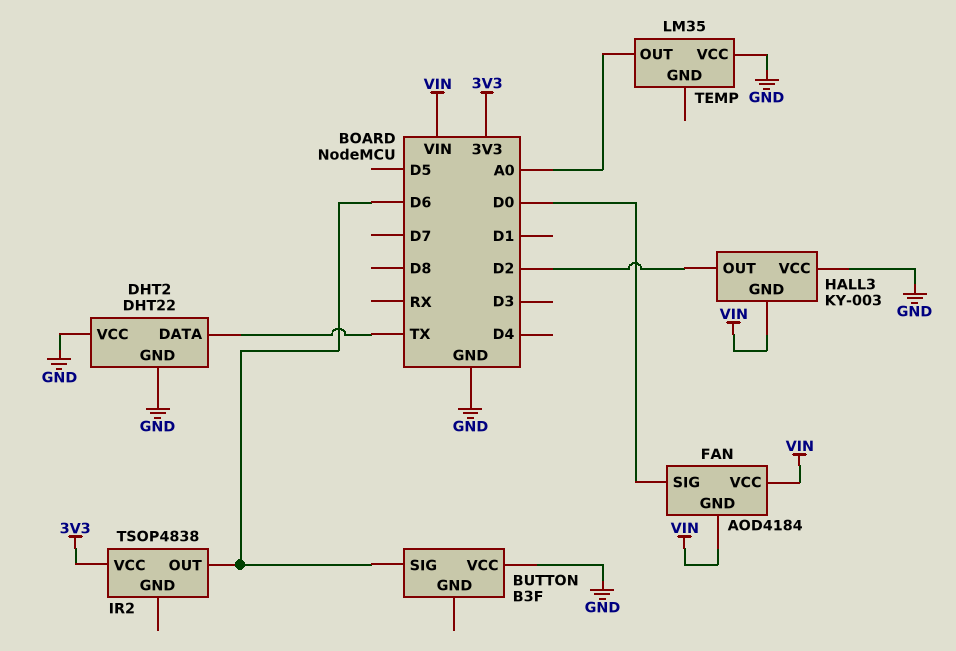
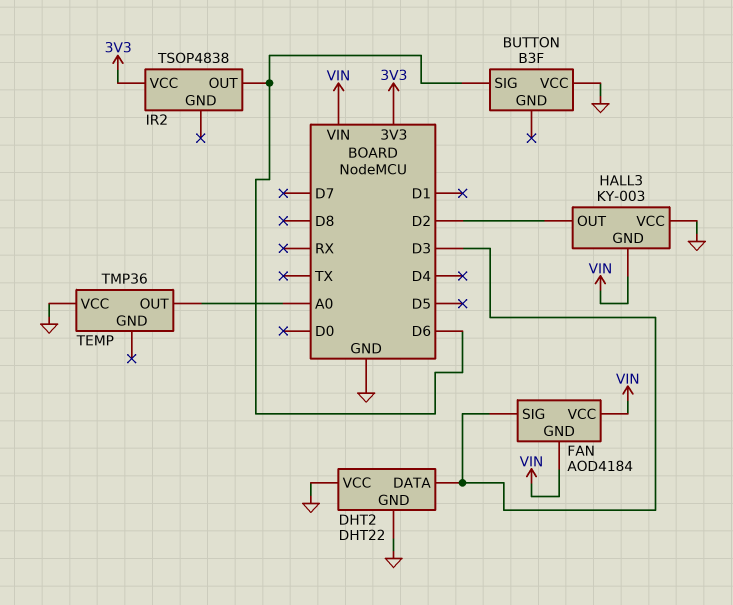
DHT2 pin DATA: TX -> D3
FAN pin SIG: D0 -> D3
TEMP: LM35 -> TMP36

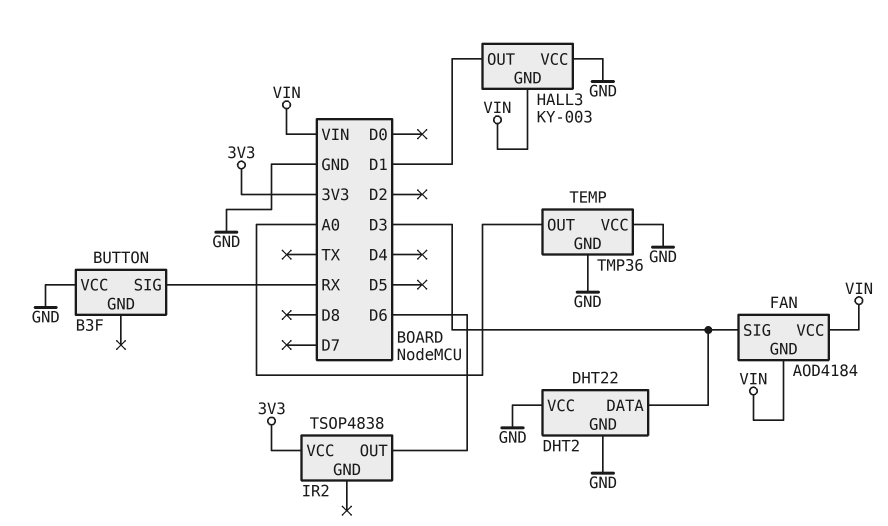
BUTTON pin SIG: D6 -> RX
HALL3 pin OUT: D2 -> D1
TEMP pin GND: none -> GND

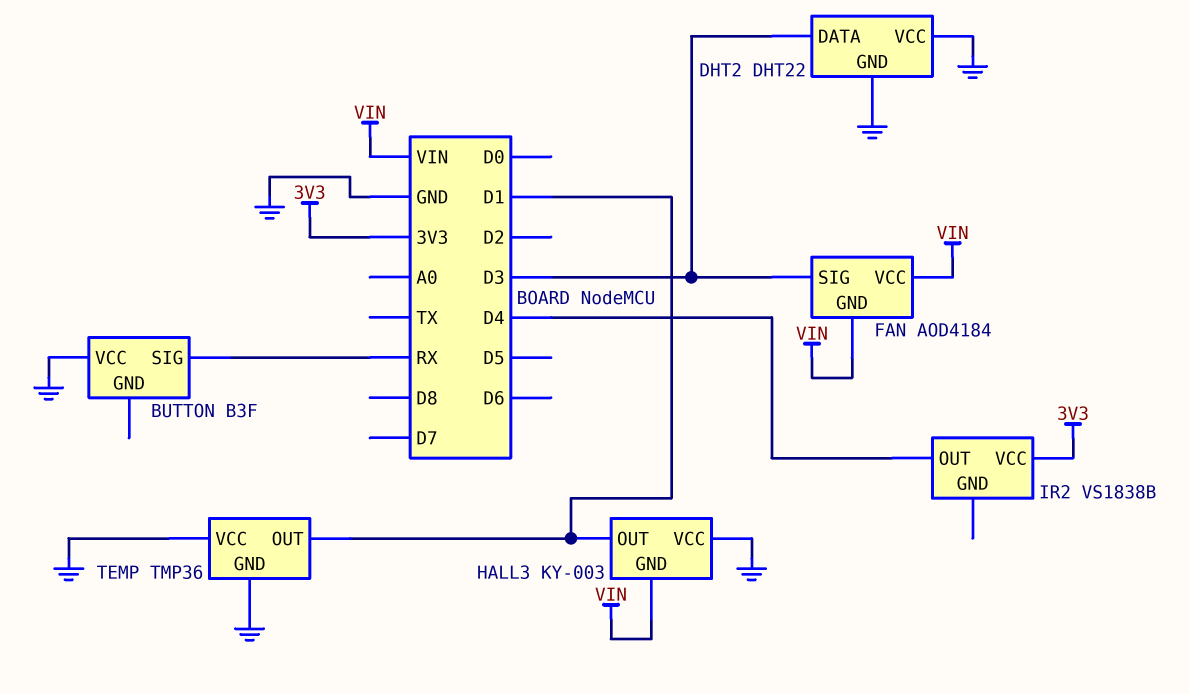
IR2: TSOP4838 -> VS1838B
IR2 pin OUT: D6 -> D4
TEMP pin OUT: A0 -> D1

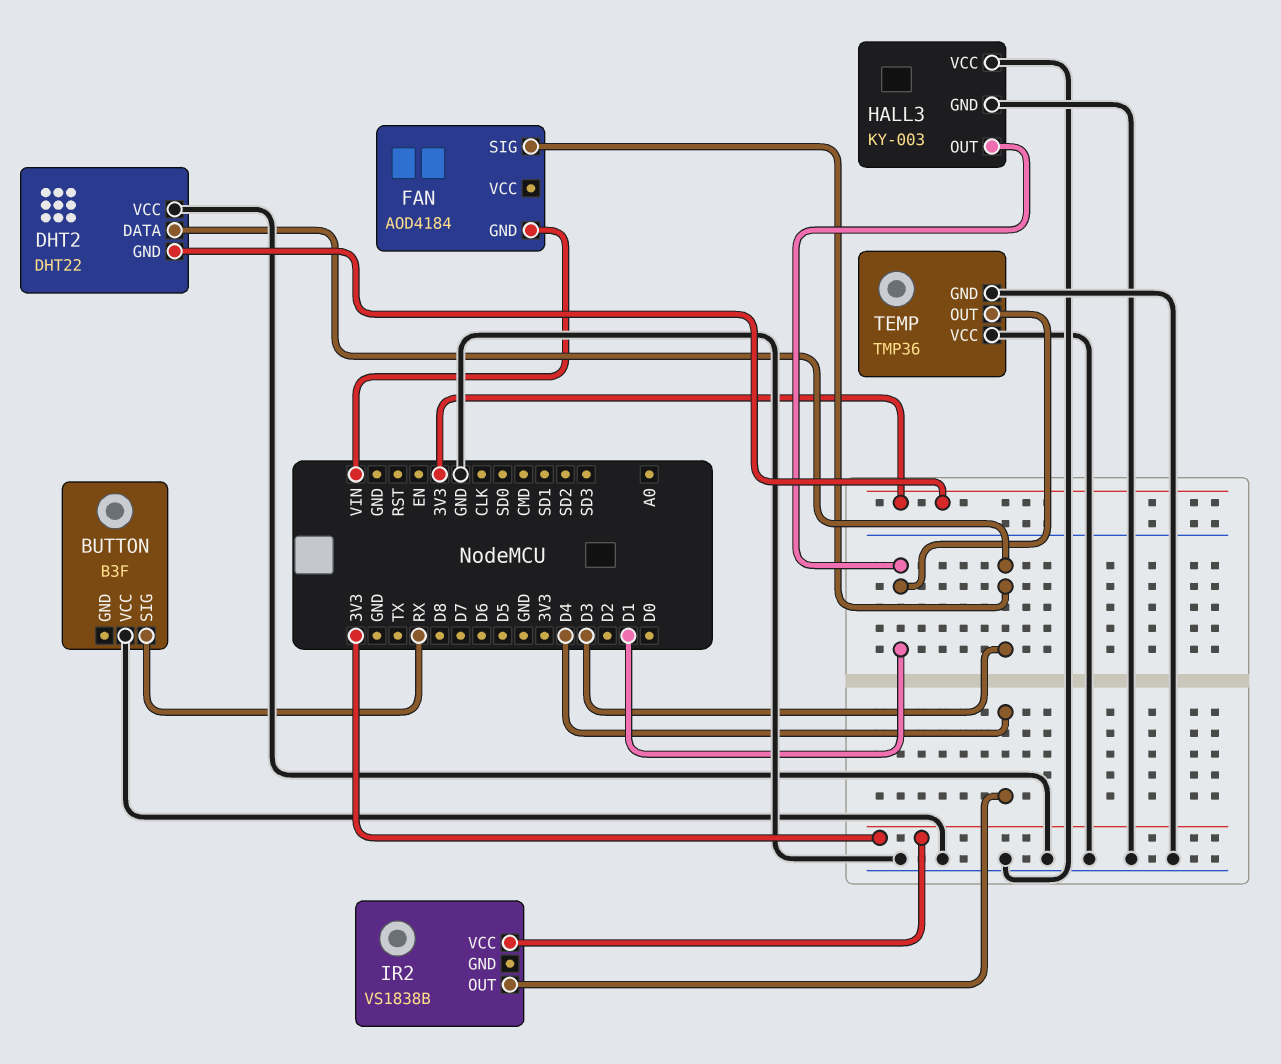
DHT2 pin GND: GND -> 3V3
FAN pin VCC: VIN -> none
HALL3 pin GND: VIN -> GND

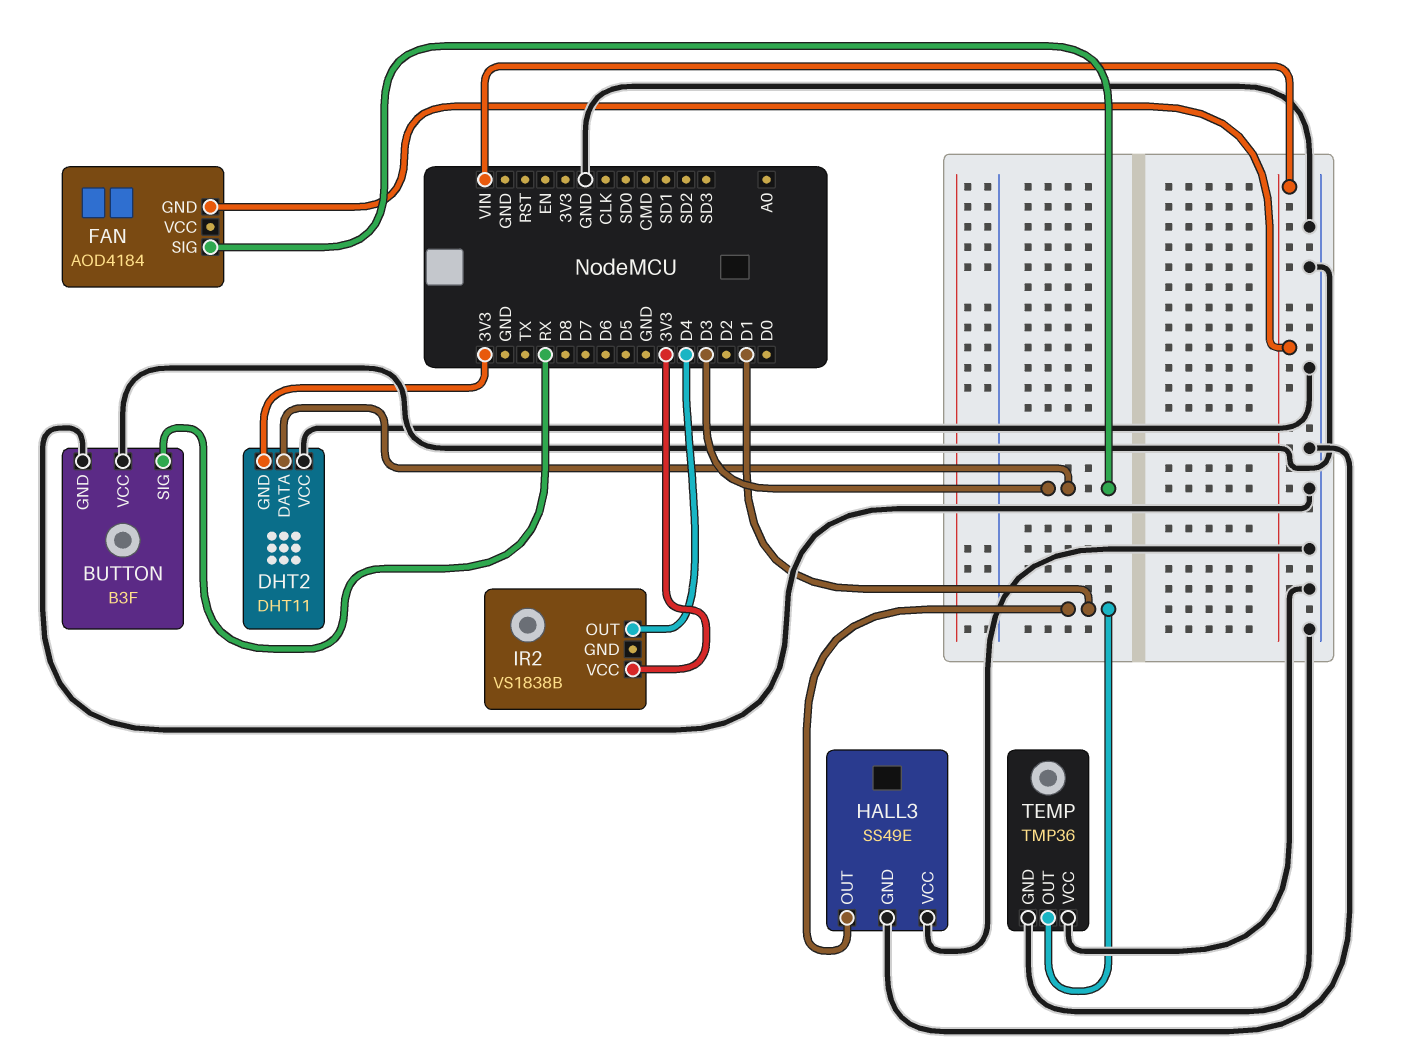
BUTTON pin GND: none -> GND
DHT2: DHT22 -> DHT11
HALL3: KY-003 -> SS49E

